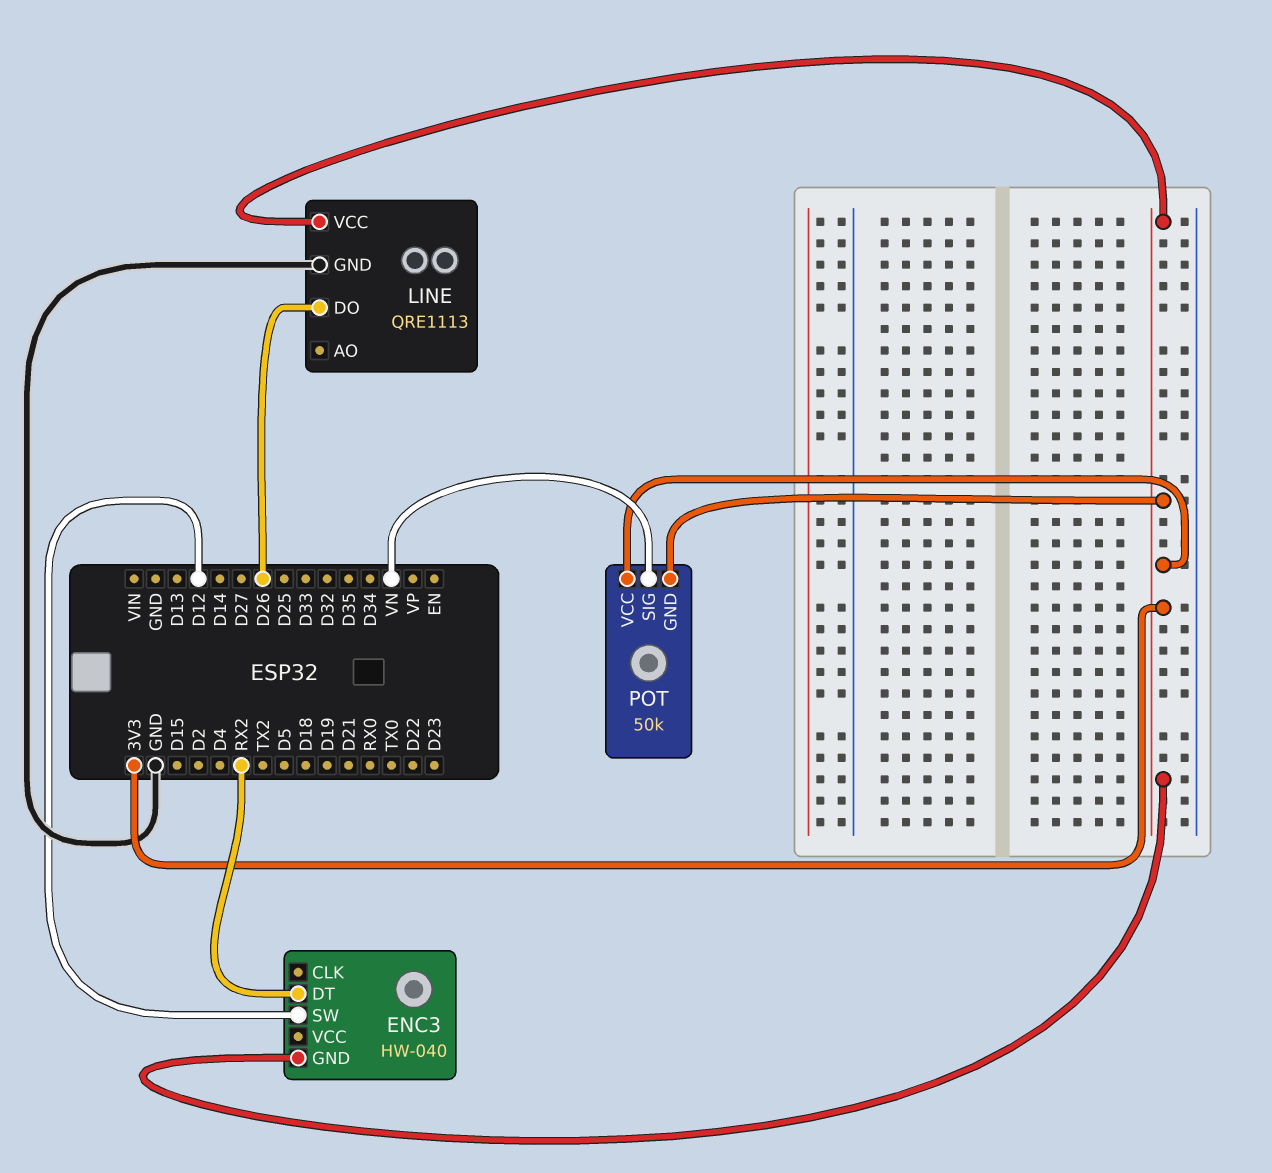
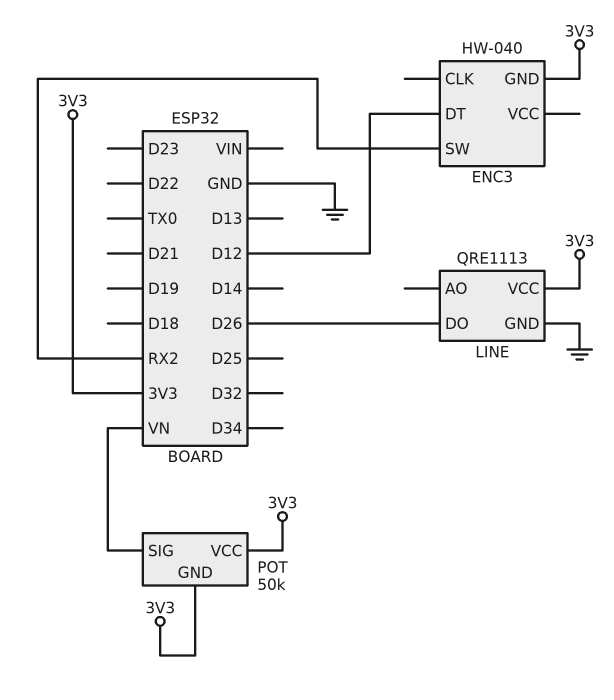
ENC3 pin DT: RX2 -> D12
ENC3 pin SW: D12 -> RX2

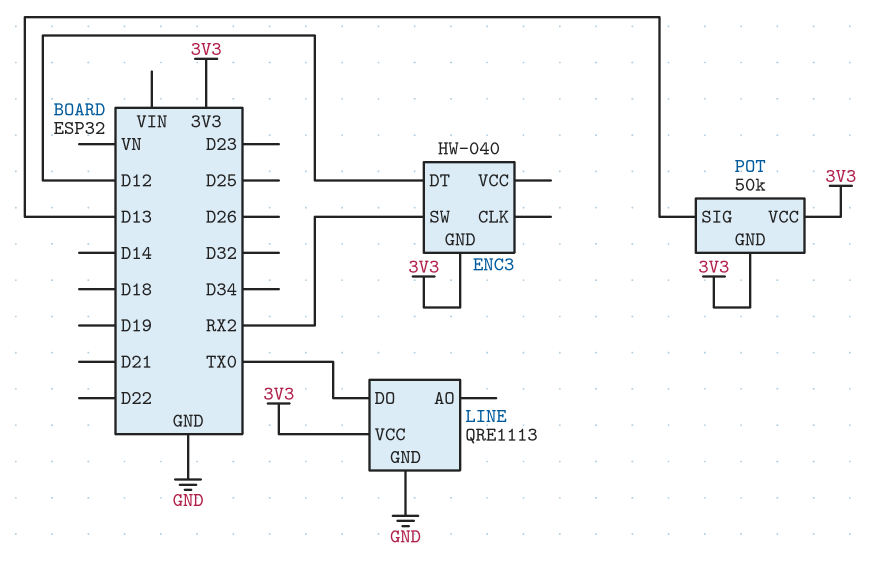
LINE pin DO: D26 -> TX0
POT pin SIG: VN -> D13

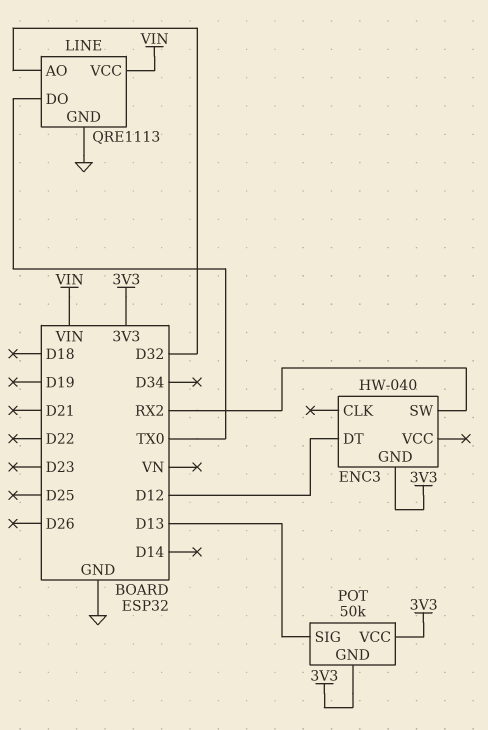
LINE pin AO: none -> D32
LINE pin VCC: 3V3 -> VIN

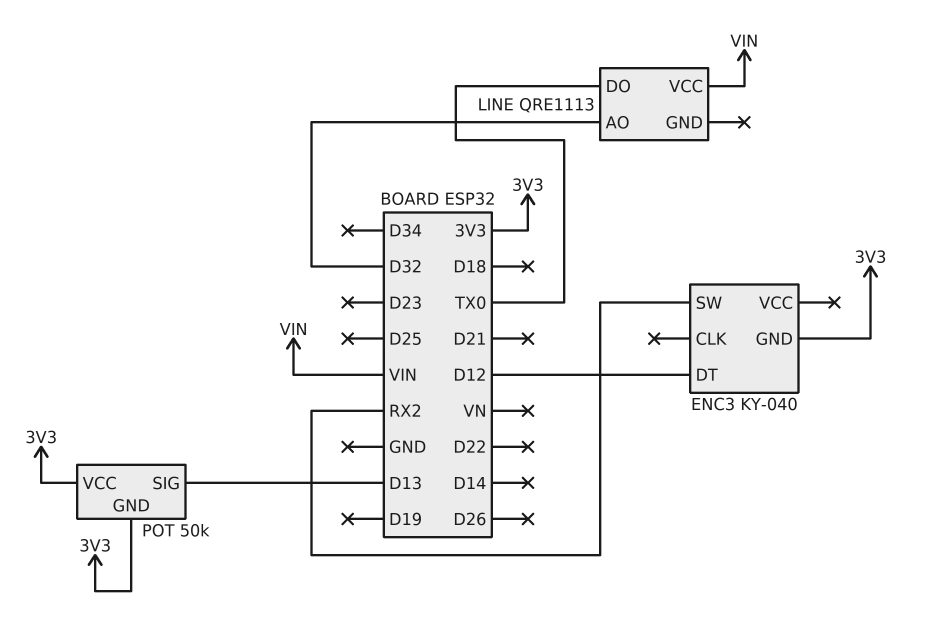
ENC3: HW-040 -> KY-040
LINE pin GND: GND -> none

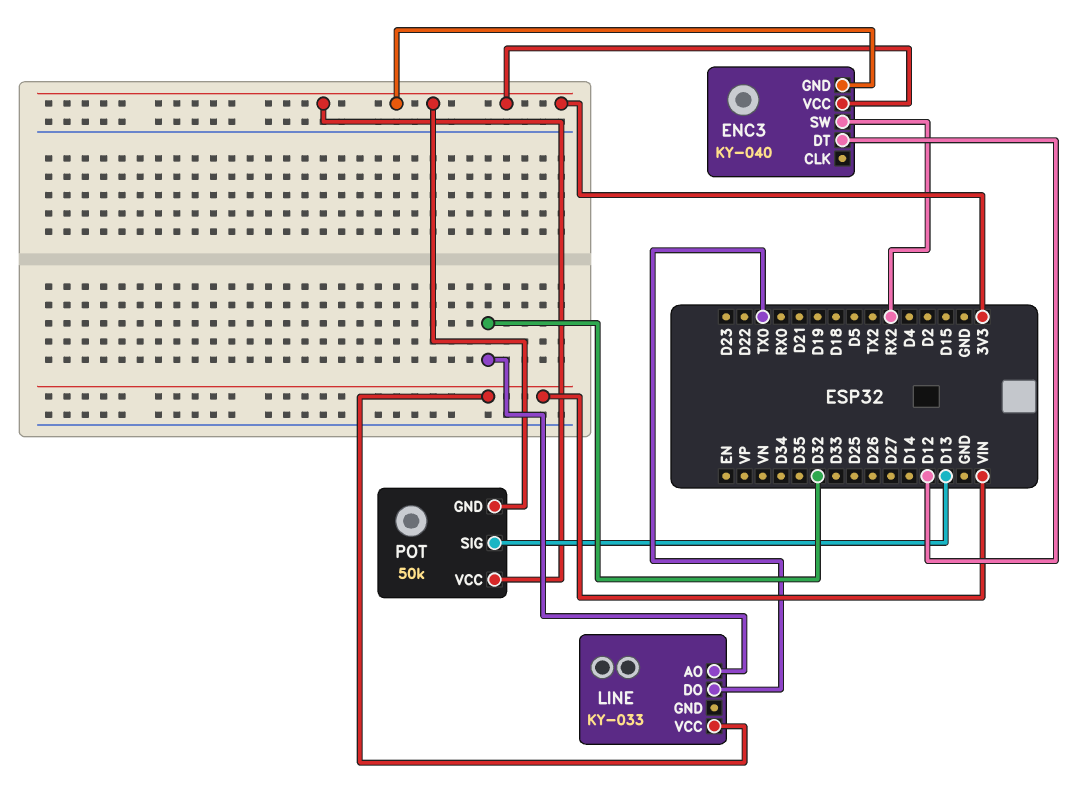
ENC3 pin VCC: none -> 3V3
LINE: QRE1113 -> KY-033

